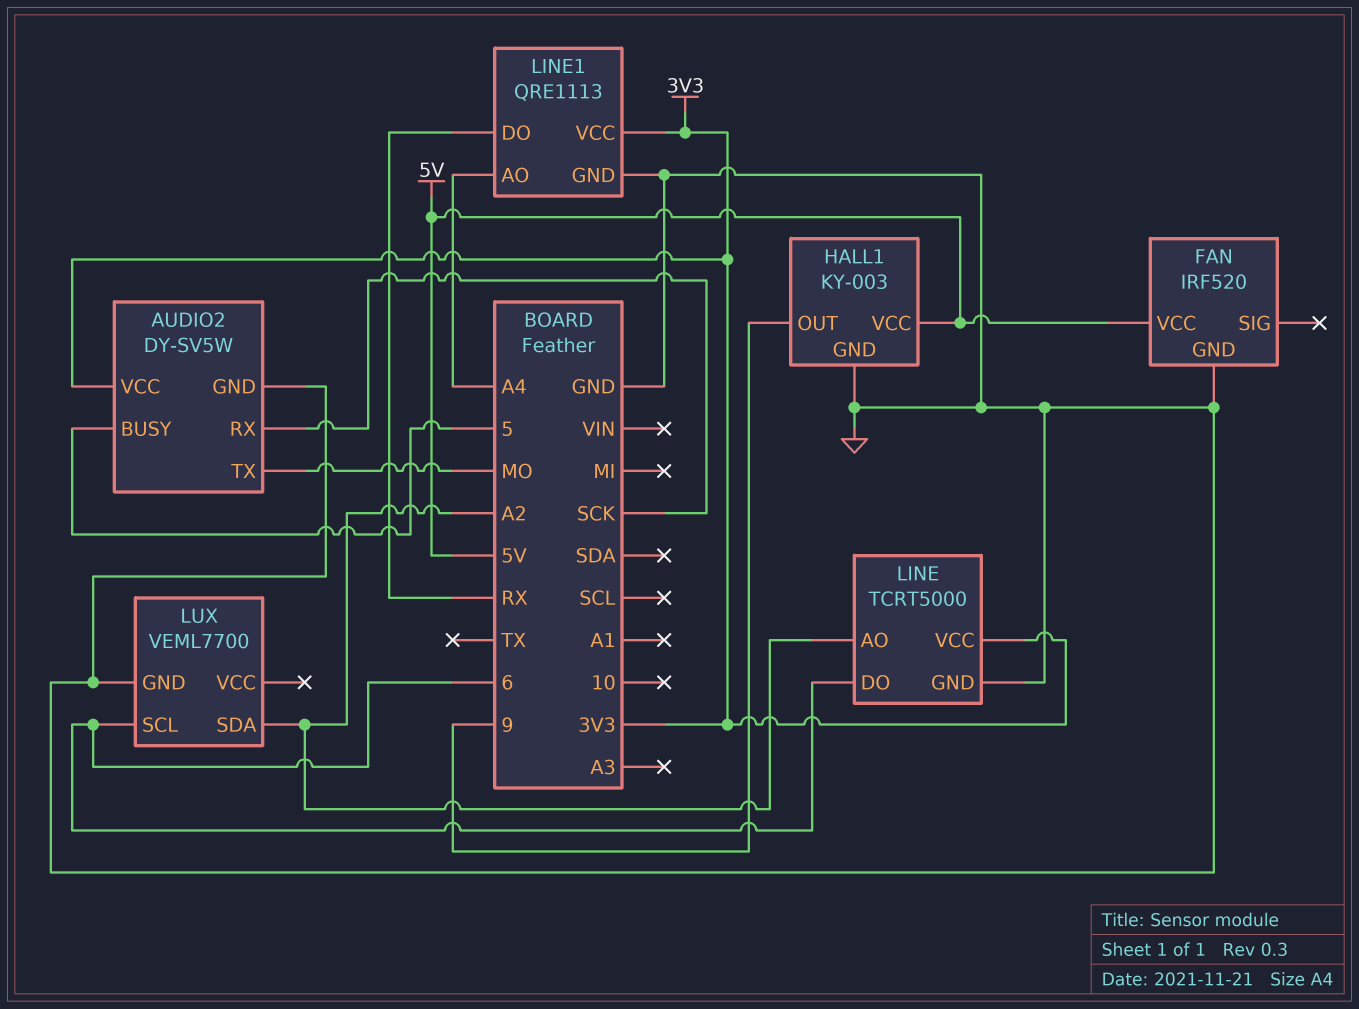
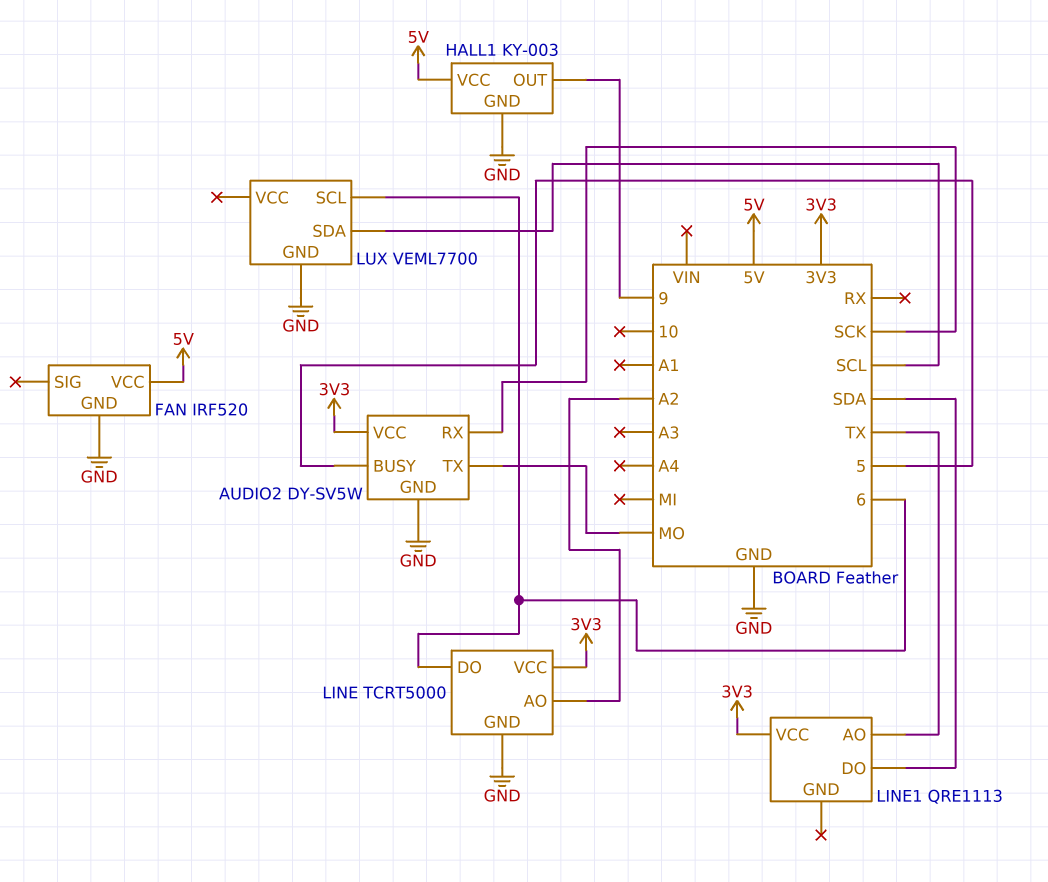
LINE1 pin AO: A4 -> TX
LINE1 pin DO: RX -> SDA
LINE1 pin GND: GND -> none
LUX pin SDA: A2 -> SCL

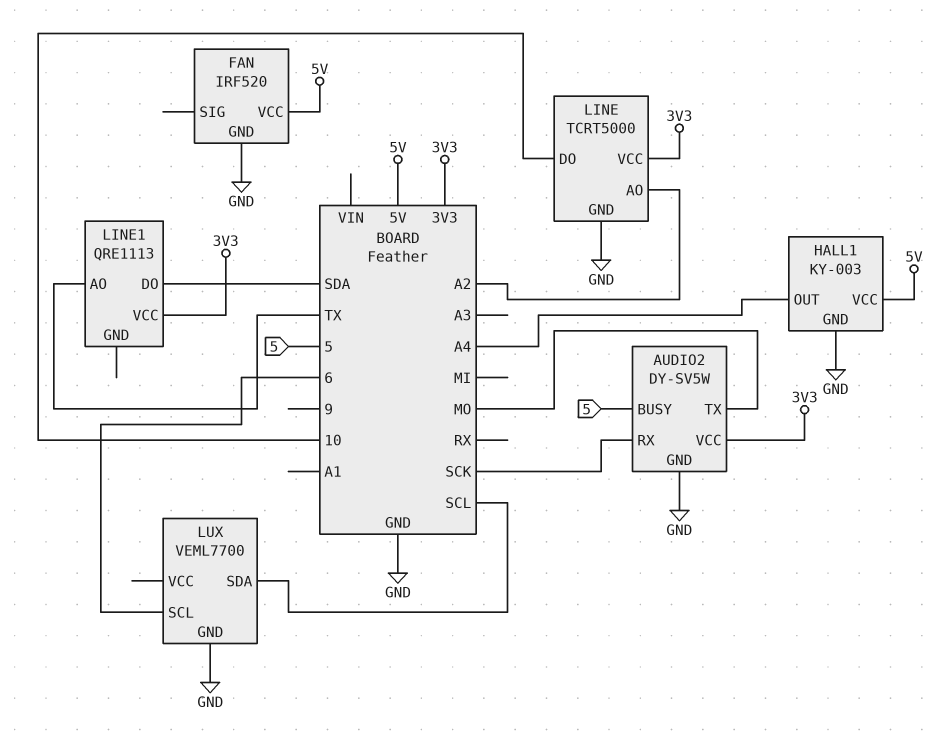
HALL1 pin OUT: 9 -> A4
LINE pin DO: 6 -> 10

